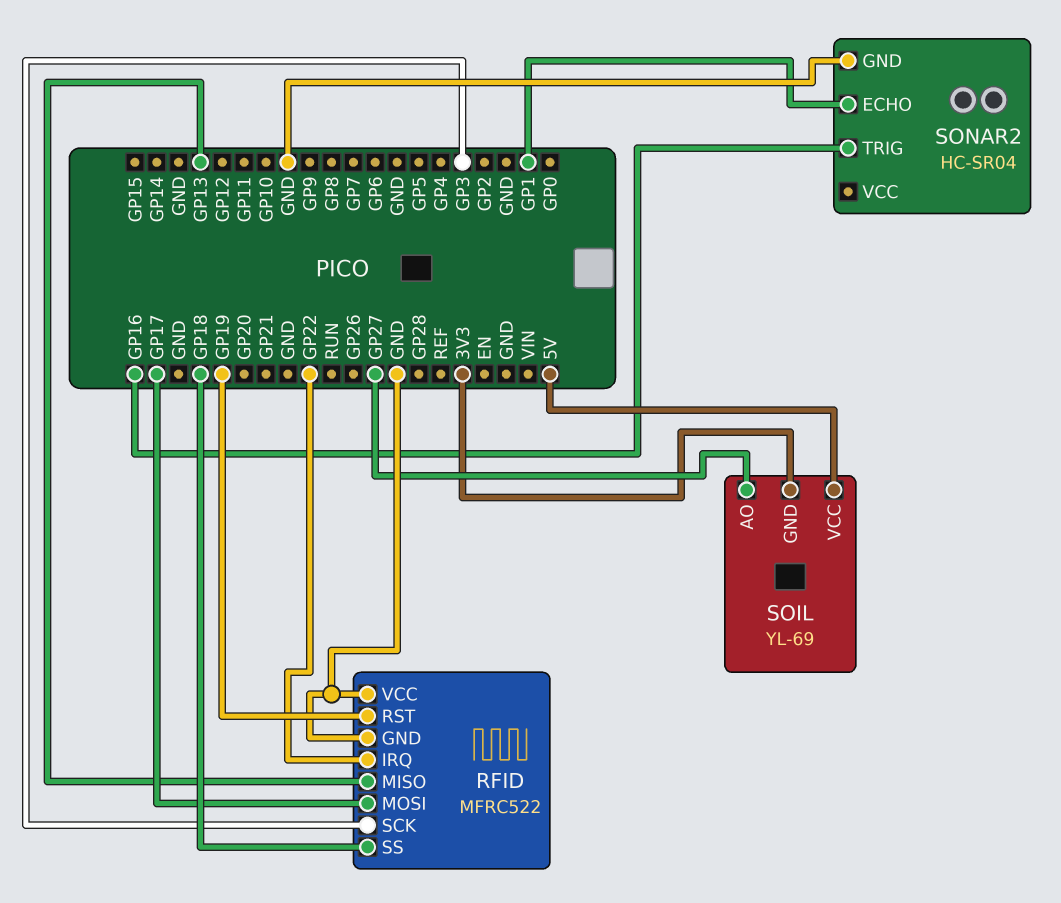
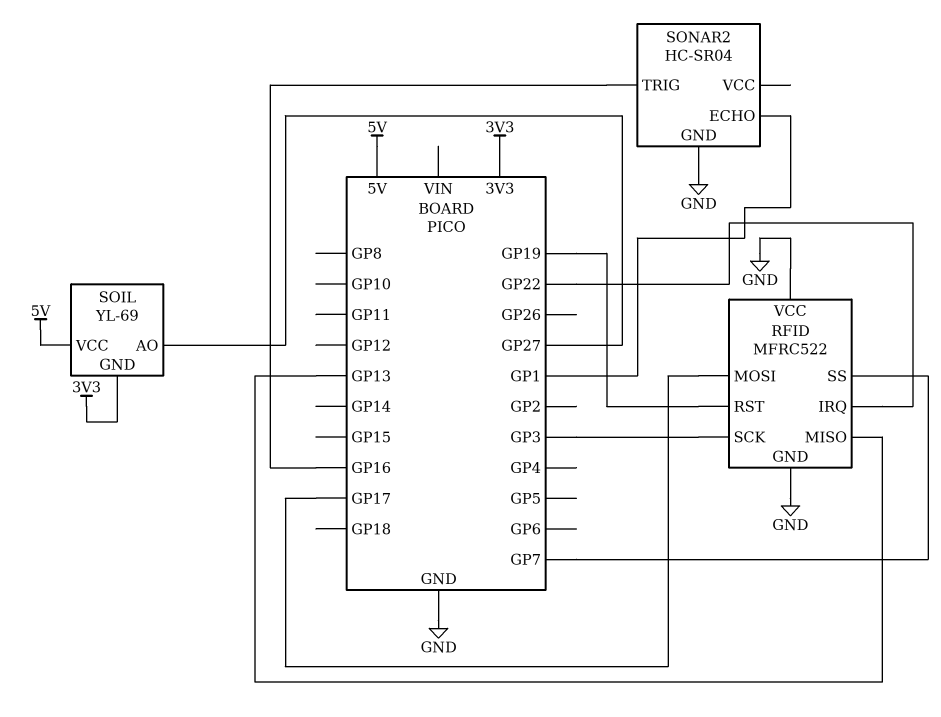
RFID pin SS: GP18 -> GP7

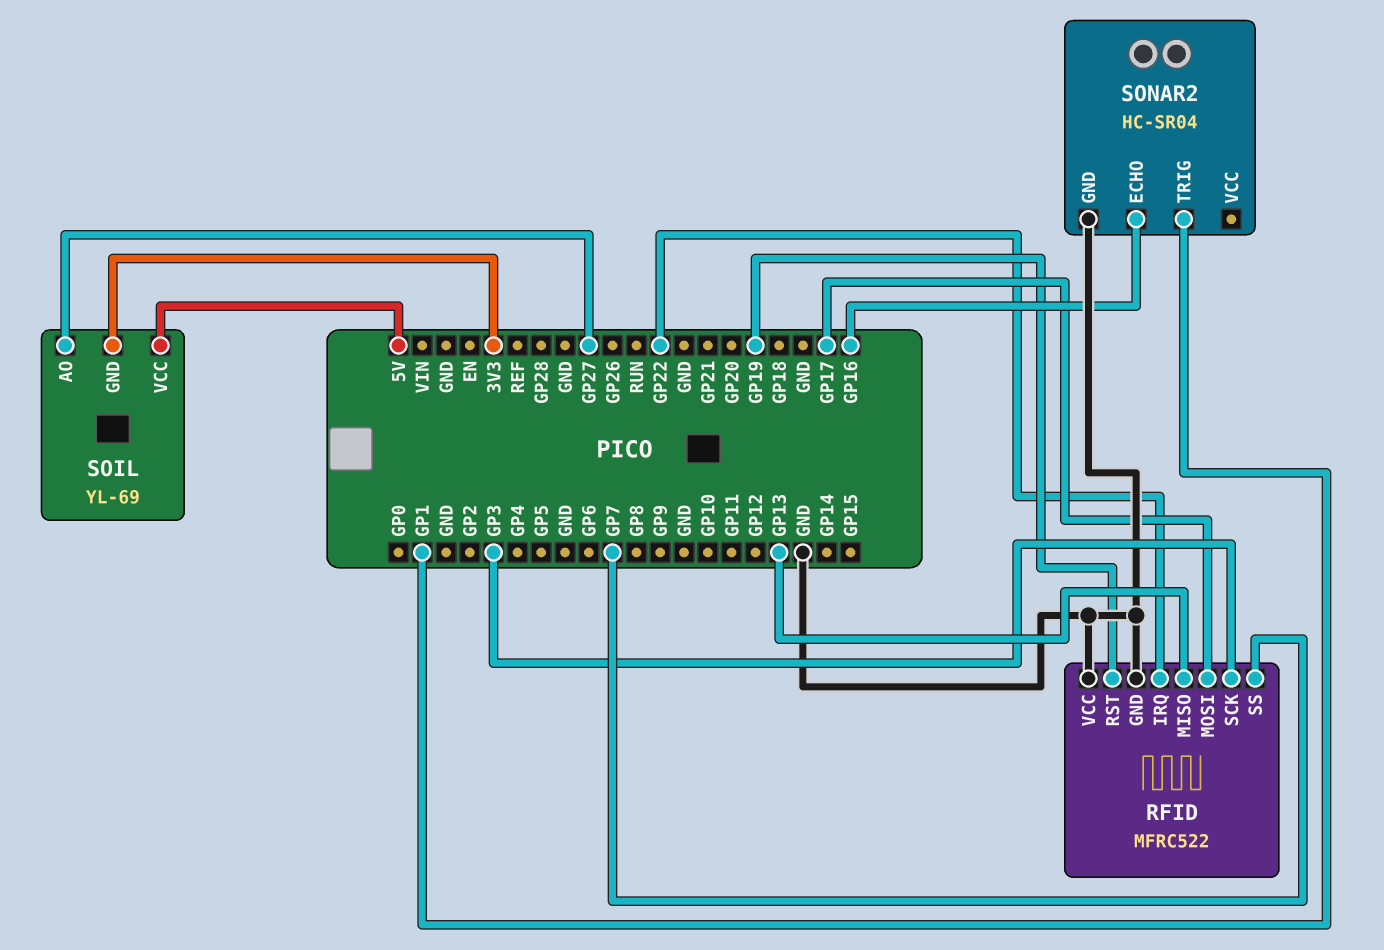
SONAR2 pin ECHO: GP1 -> GP16
SONAR2 pin TRIG: GP16 -> GP1

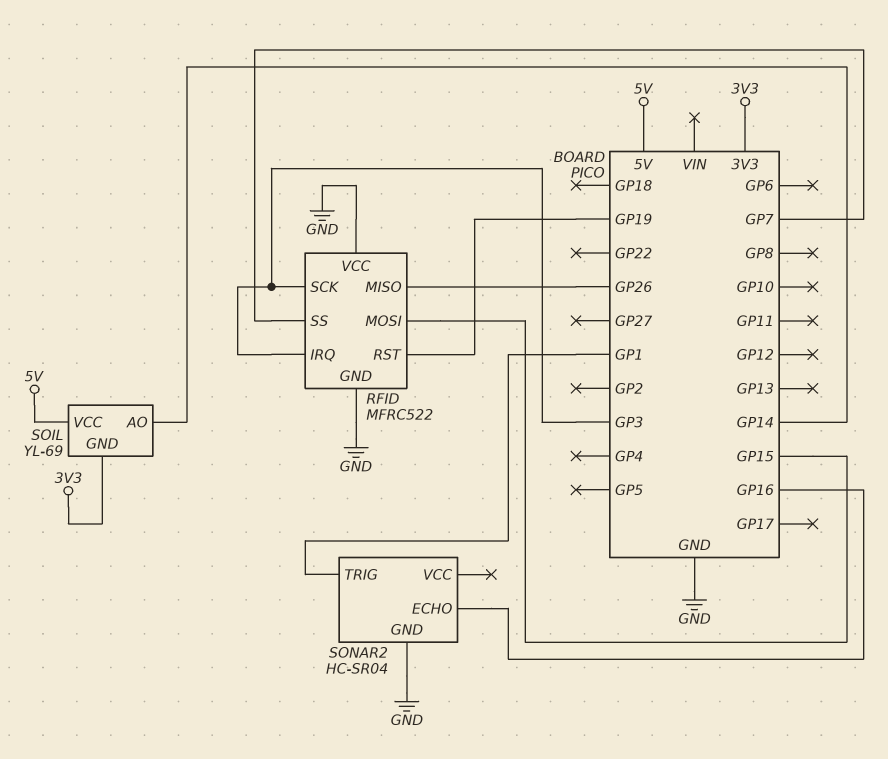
RFID pin IRQ: GP22 -> GP3
RFID pin MISO: GP13 -> GP26
RFID pin MOSI: GP17 -> GP15
SOIL pin AO: GP27 -> GP14

